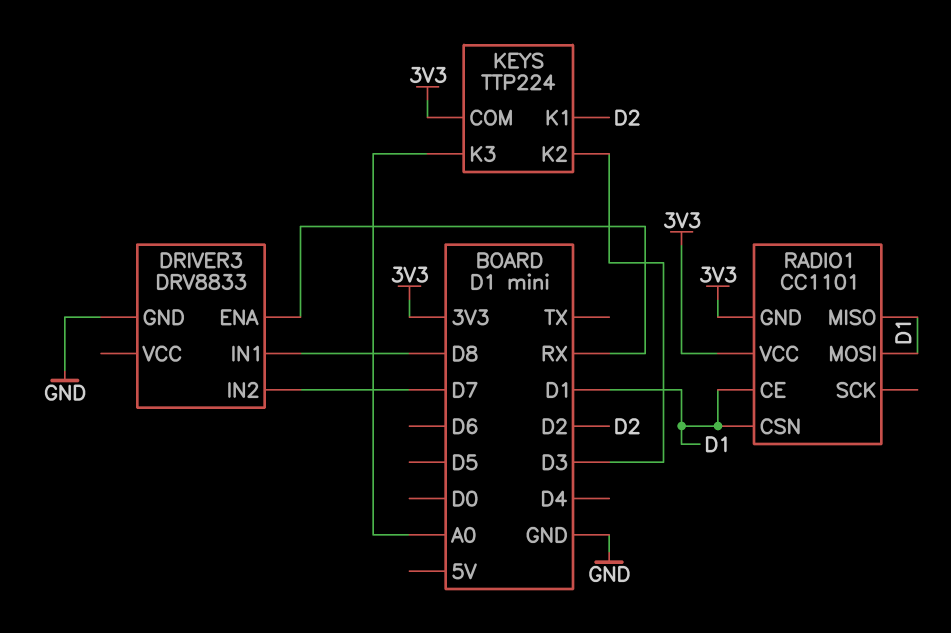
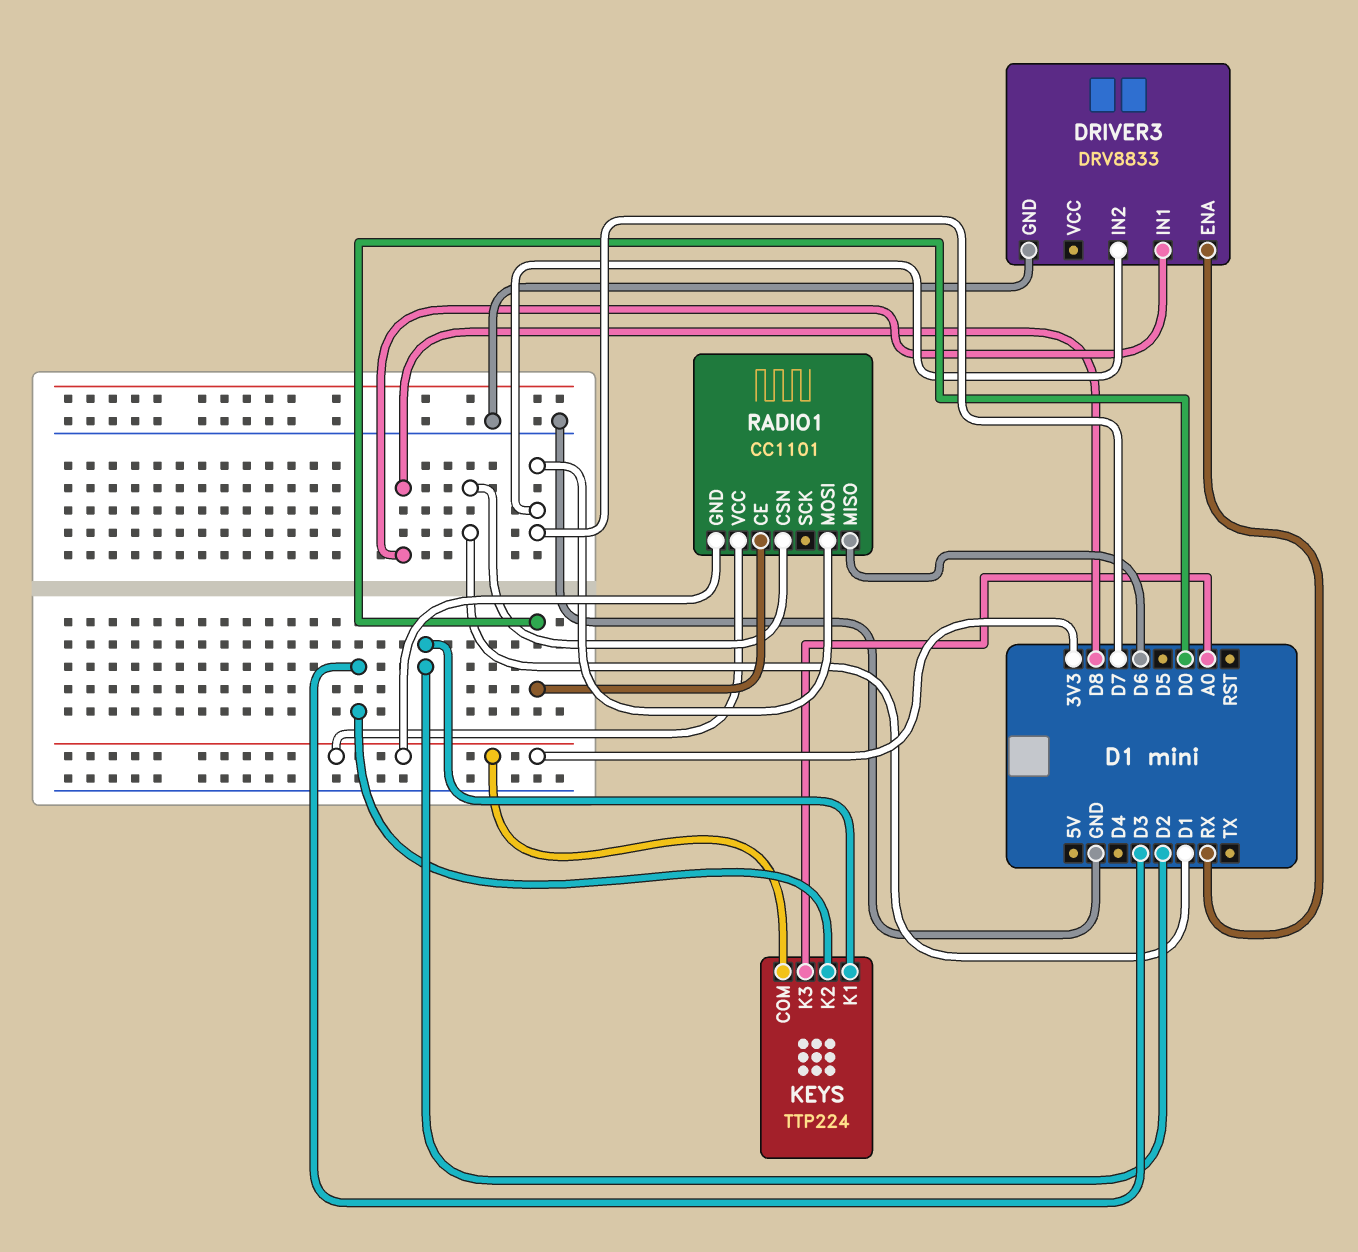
RADIO1 pin CE: D1 -> D0
RADIO1 pin MISO: D1 -> D6
RADIO1 pin MOSI: D1 -> D7

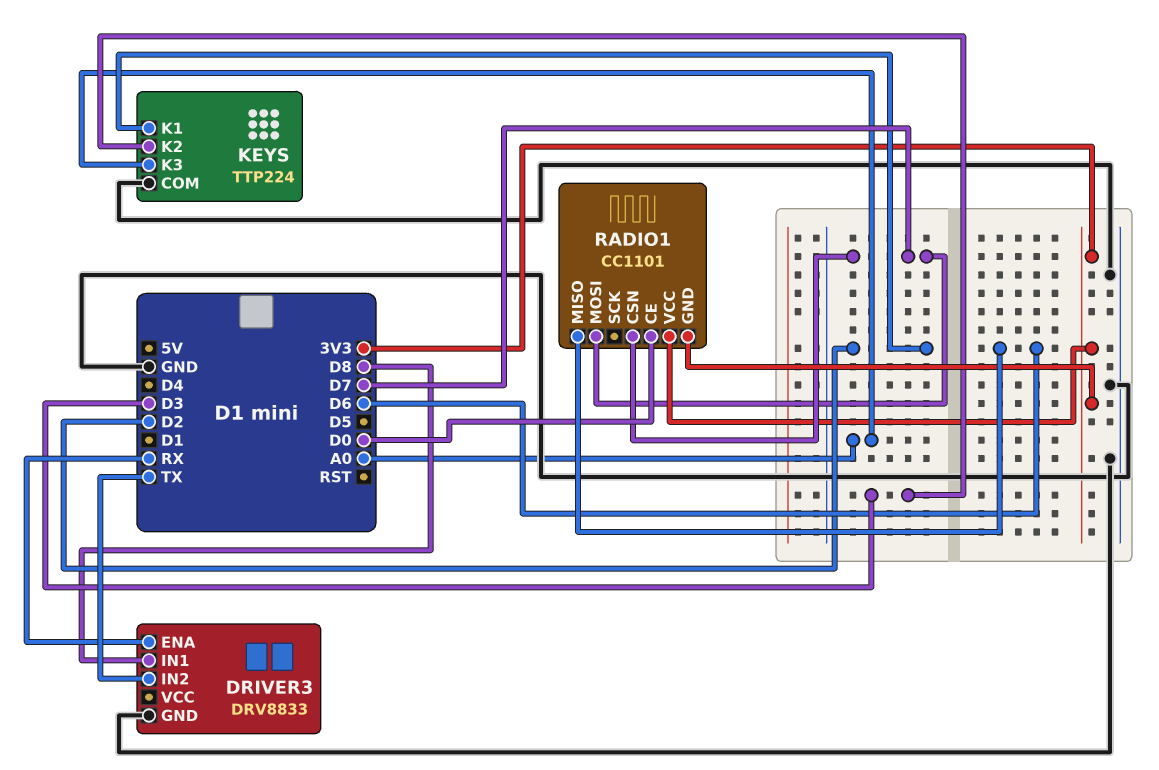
DRIVER3 pin IN2: D7 -> TX
KEYS pin COM: 3V3 -> GND
RADIO1 pin CSN: D1 -> D7

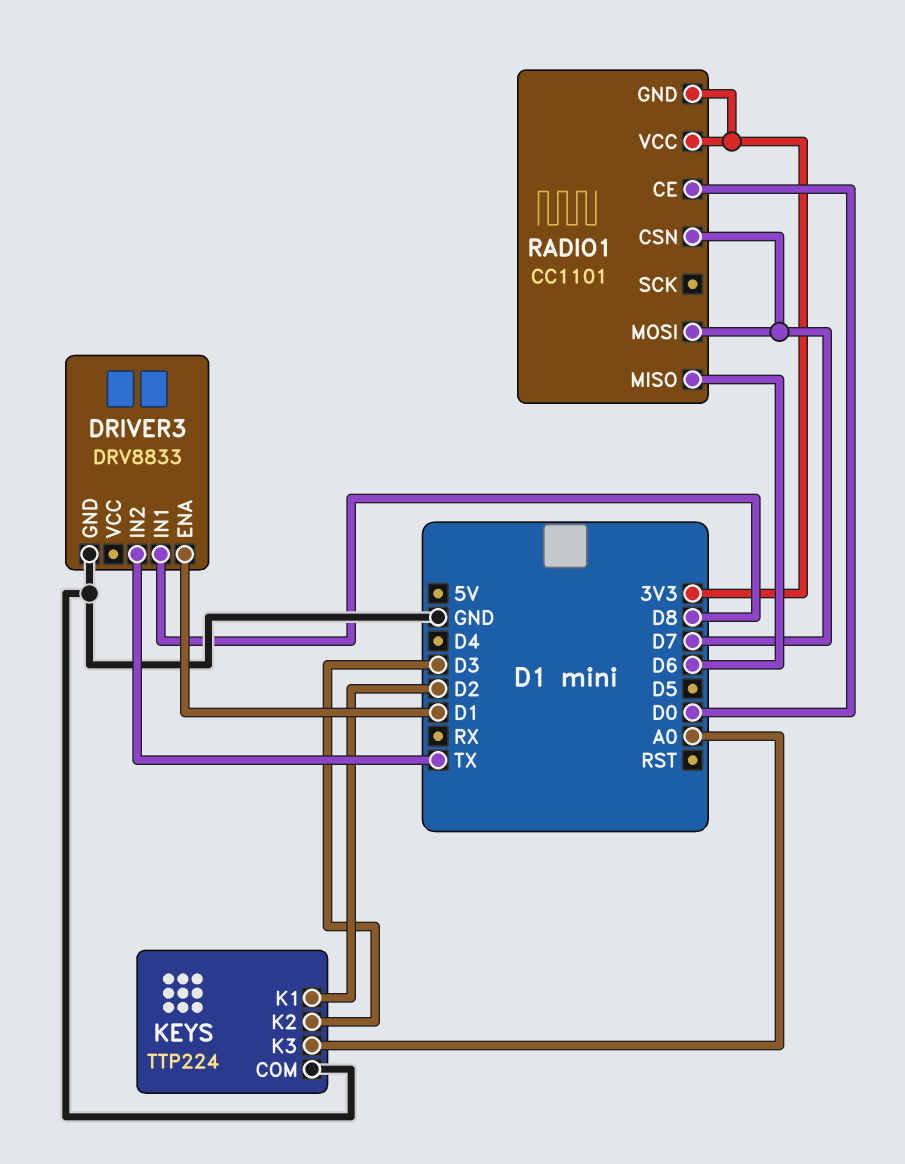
DRIVER3 pin ENA: RX -> D1

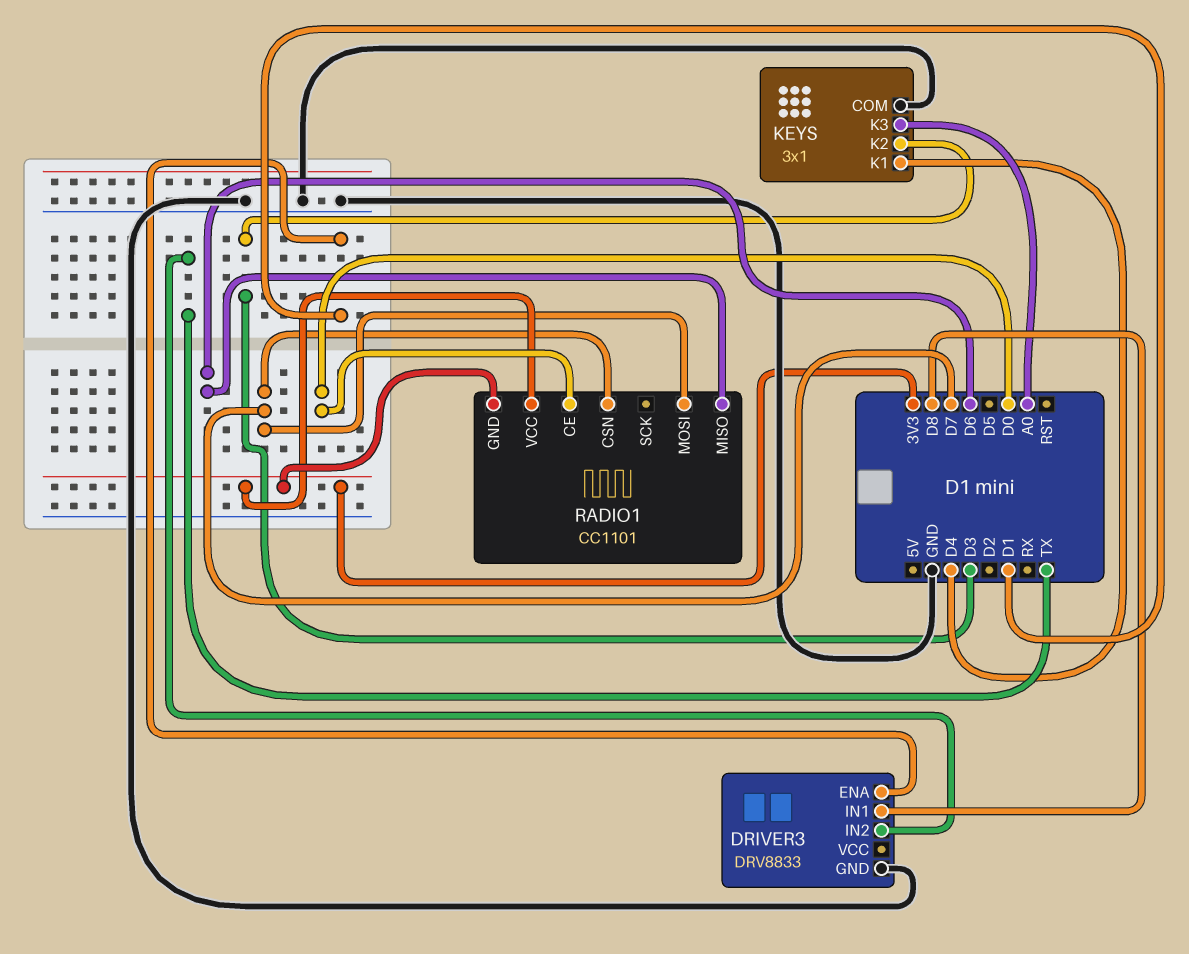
KEYS: TTP224 -> 3x1
KEYS pin K1: D2 -> D4

